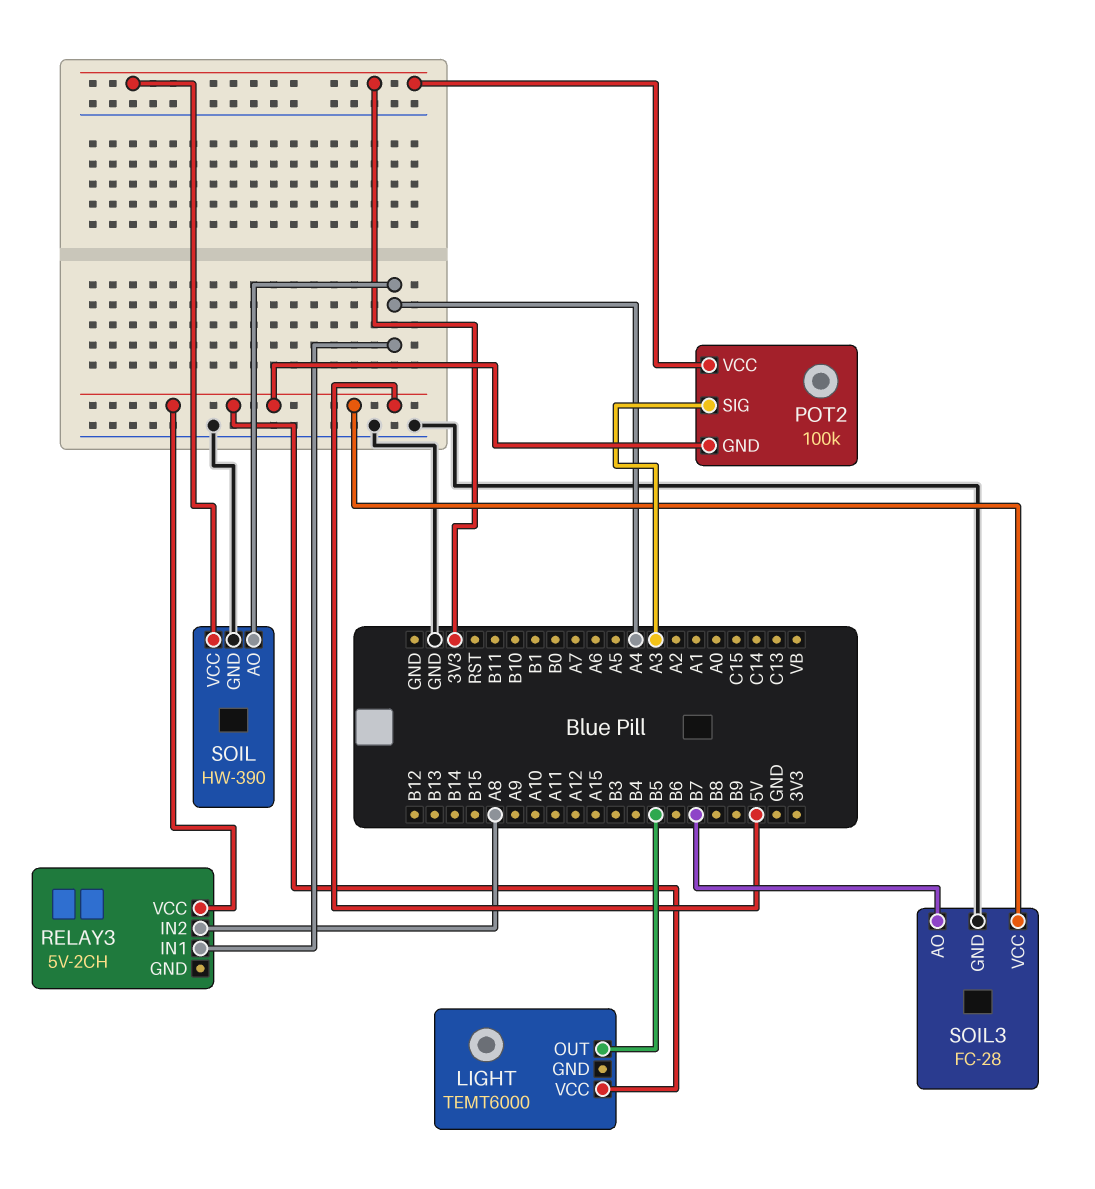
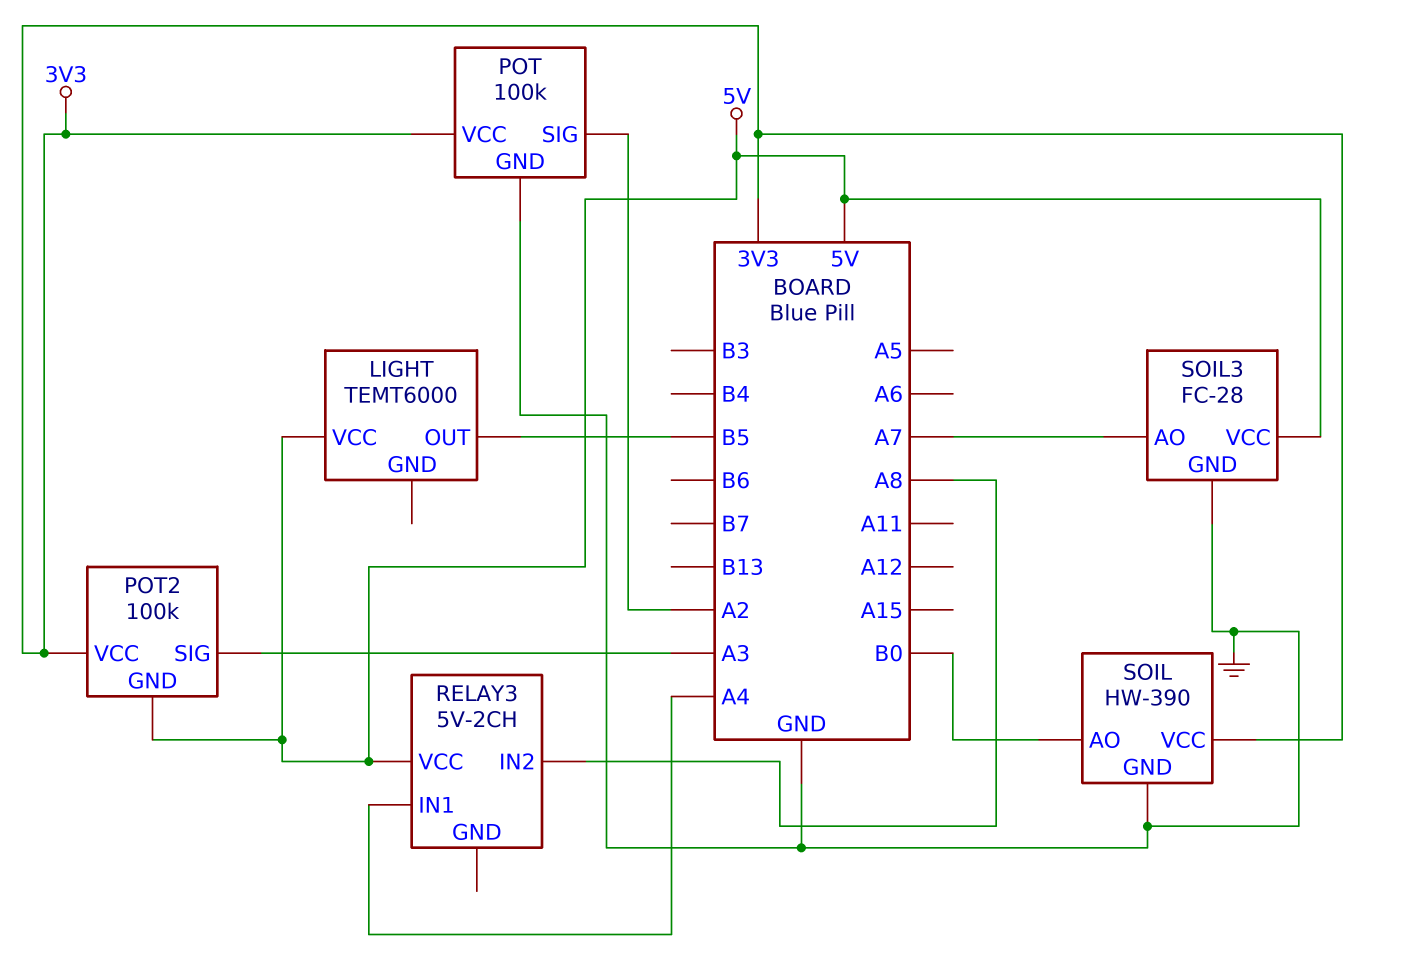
POT: none -> 100k
POT pin GND: none -> GND
POT pin SIG: none -> A2
POT pin VCC: none -> 3V3
SOIL pin AO: A4 -> B0
SOIL3 pin AO: B7 -> A7

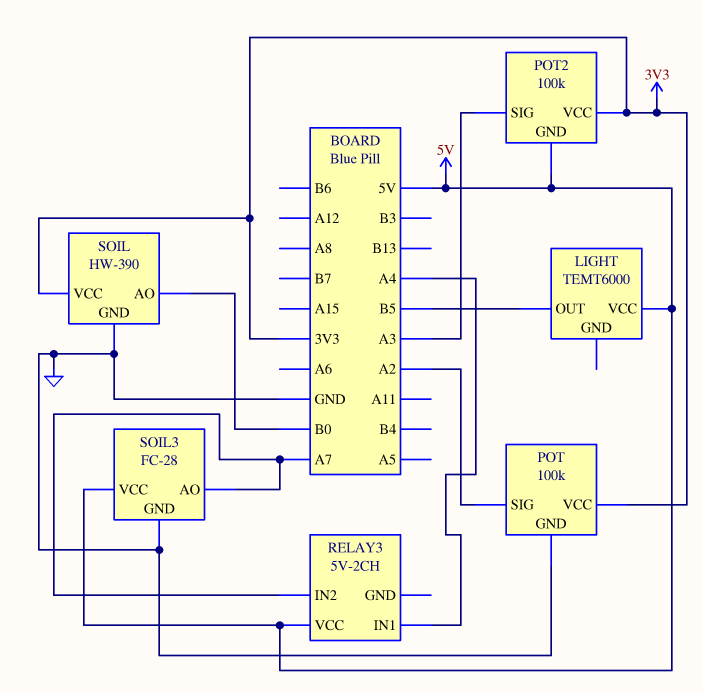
RELAY3 pin IN2: A8 -> A7

